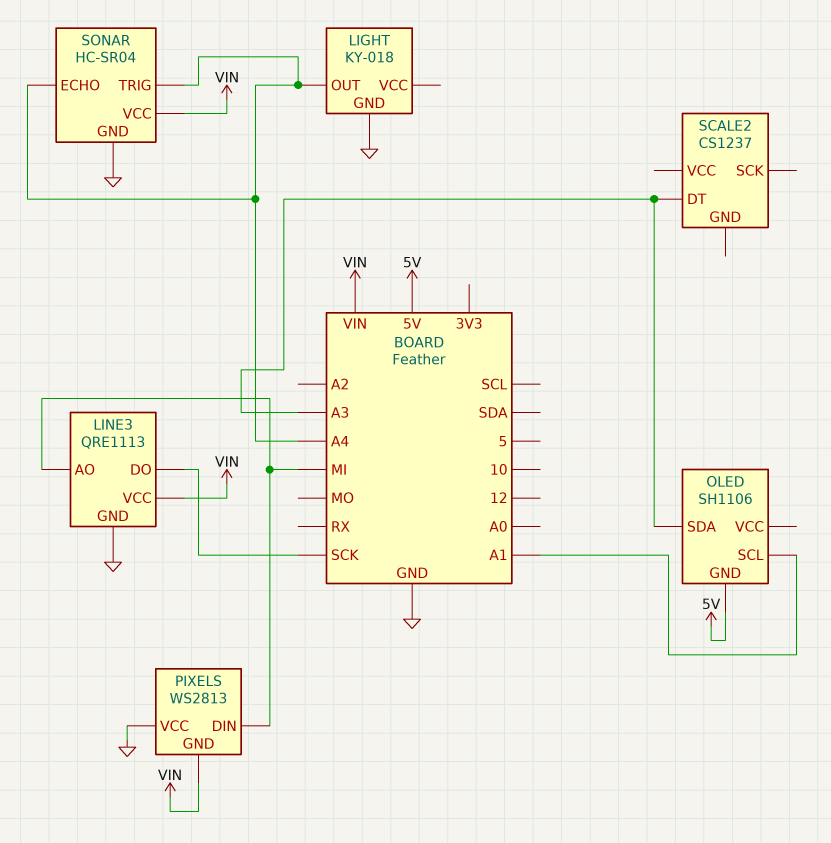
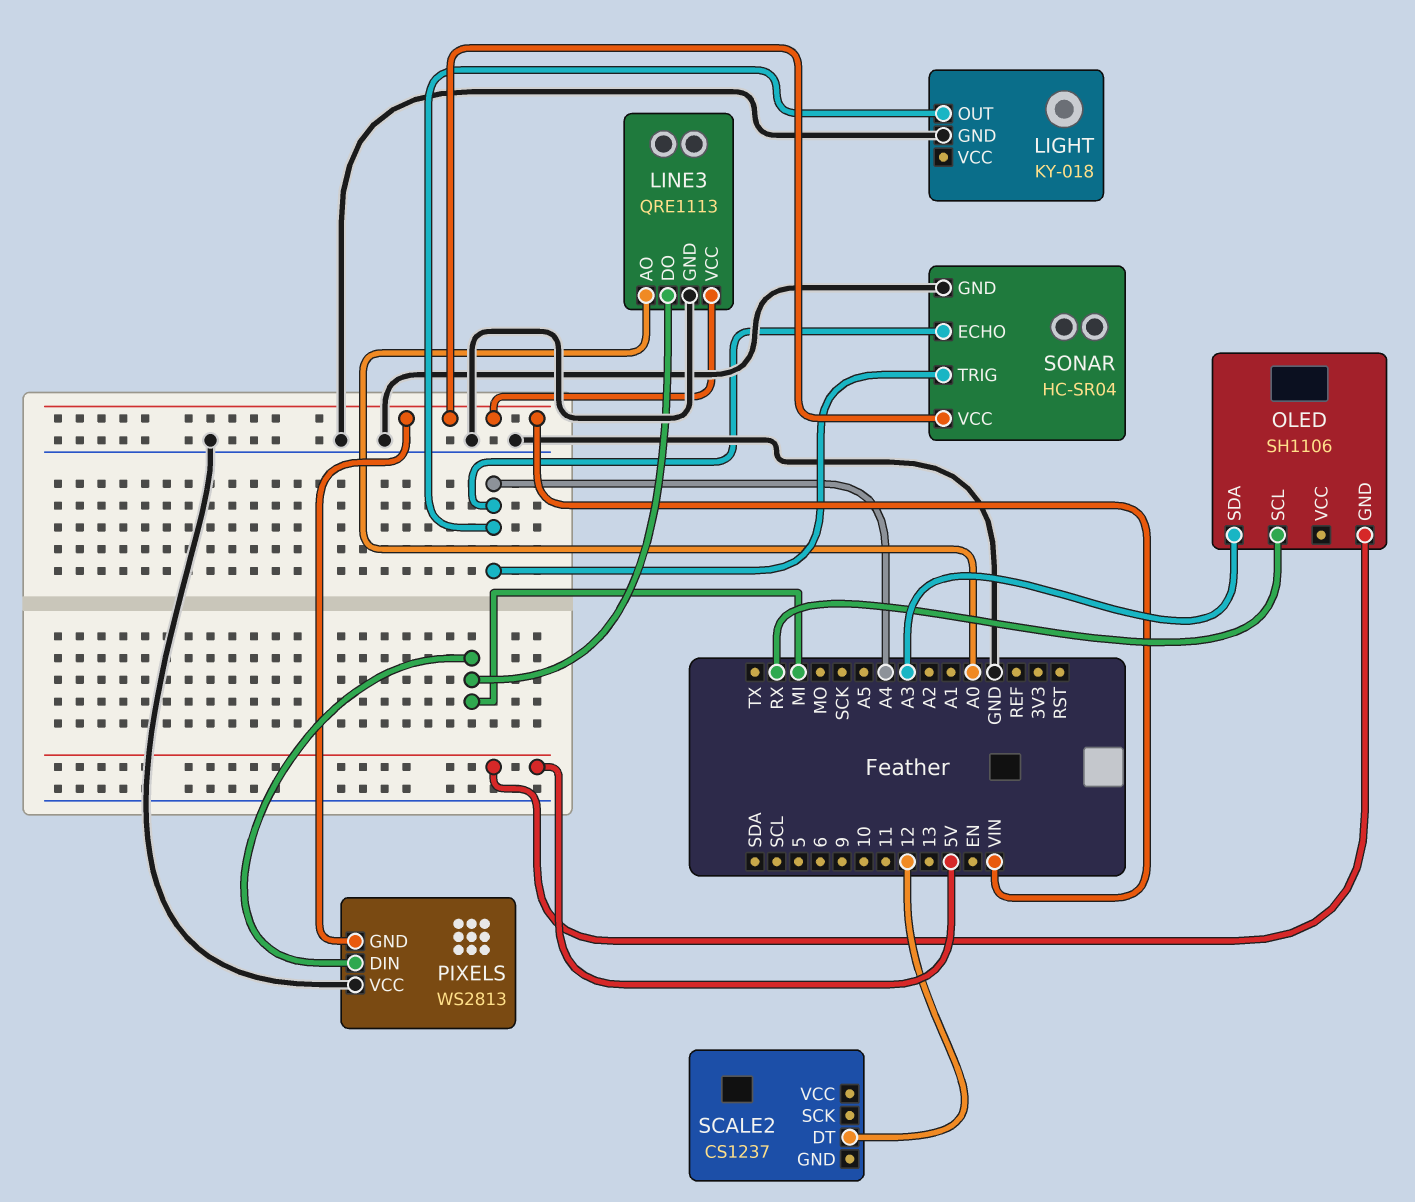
LINE3 pin AO: MI -> A0
LINE3 pin DO: SCK -> MI
OLED pin SCL: A1 -> RX
SCALE2 pin DT: A3 -> 12

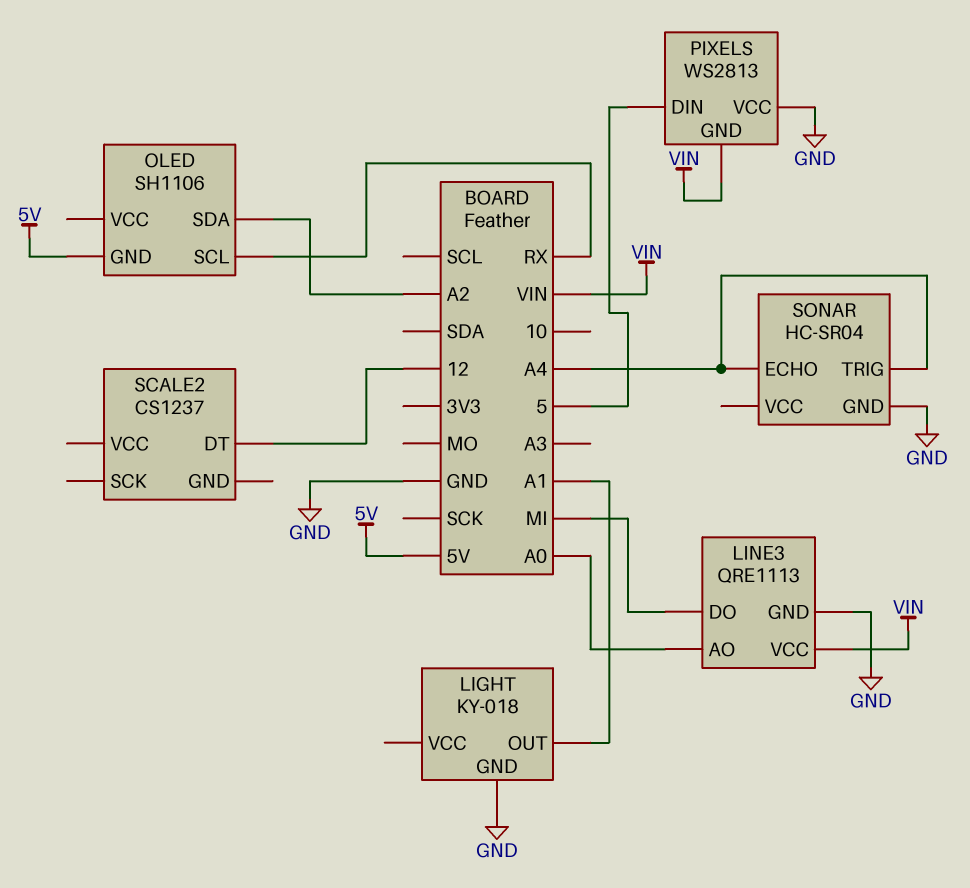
LIGHT pin OUT: A4 -> A1
OLED pin SDA: A3 -> A2
PIXELS pin DIN: MI -> 5
SONAR pin VCC: VIN -> none

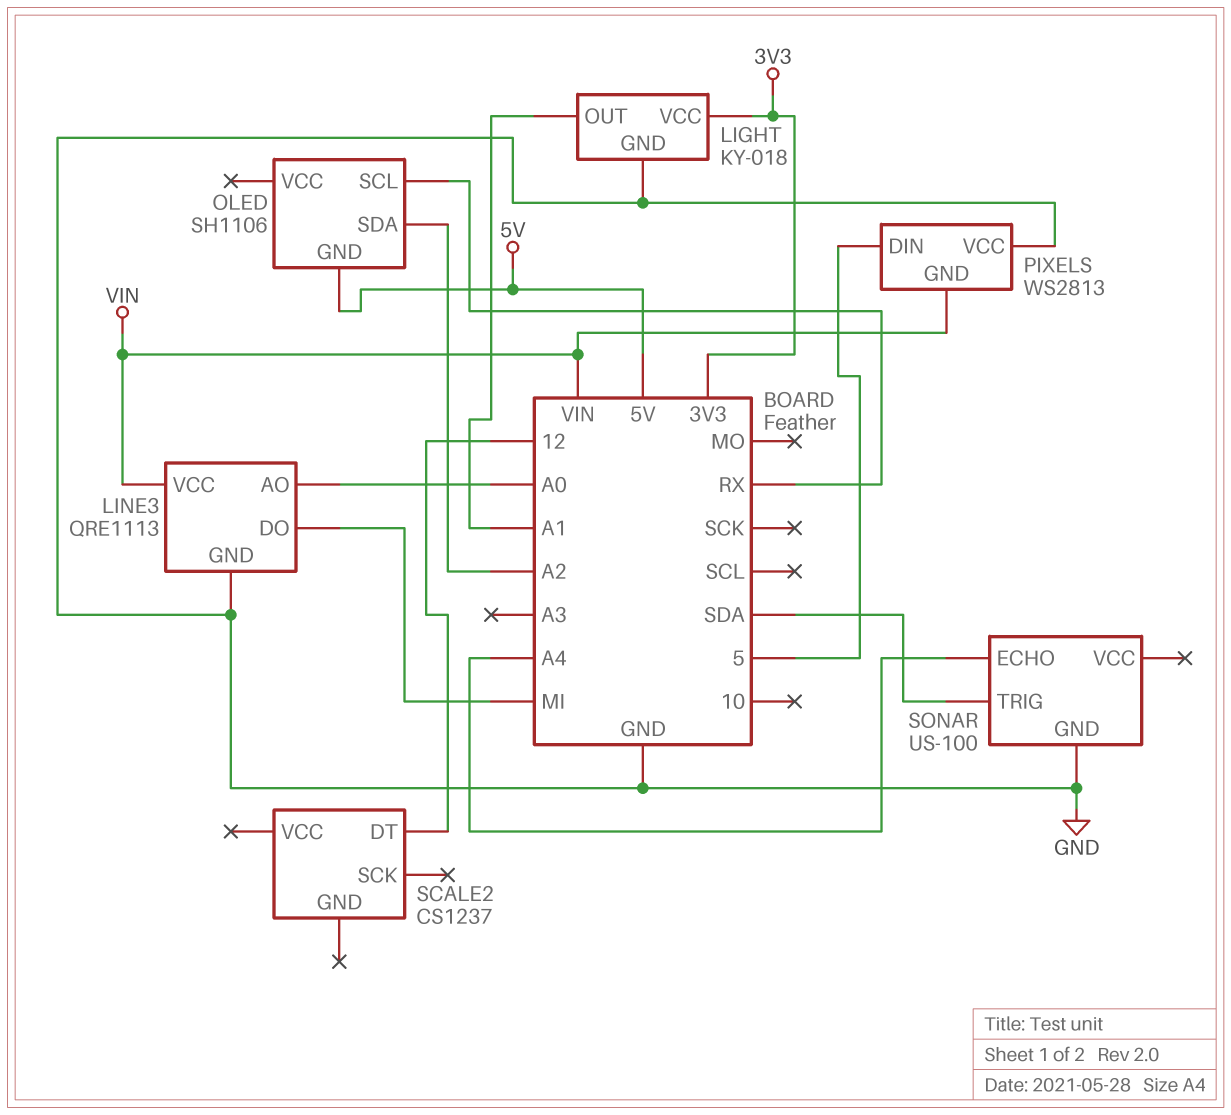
LIGHT pin VCC: none -> 3V3
SONAR: HC-SR04 -> US-100
SONAR pin TRIG: A4 -> SDA

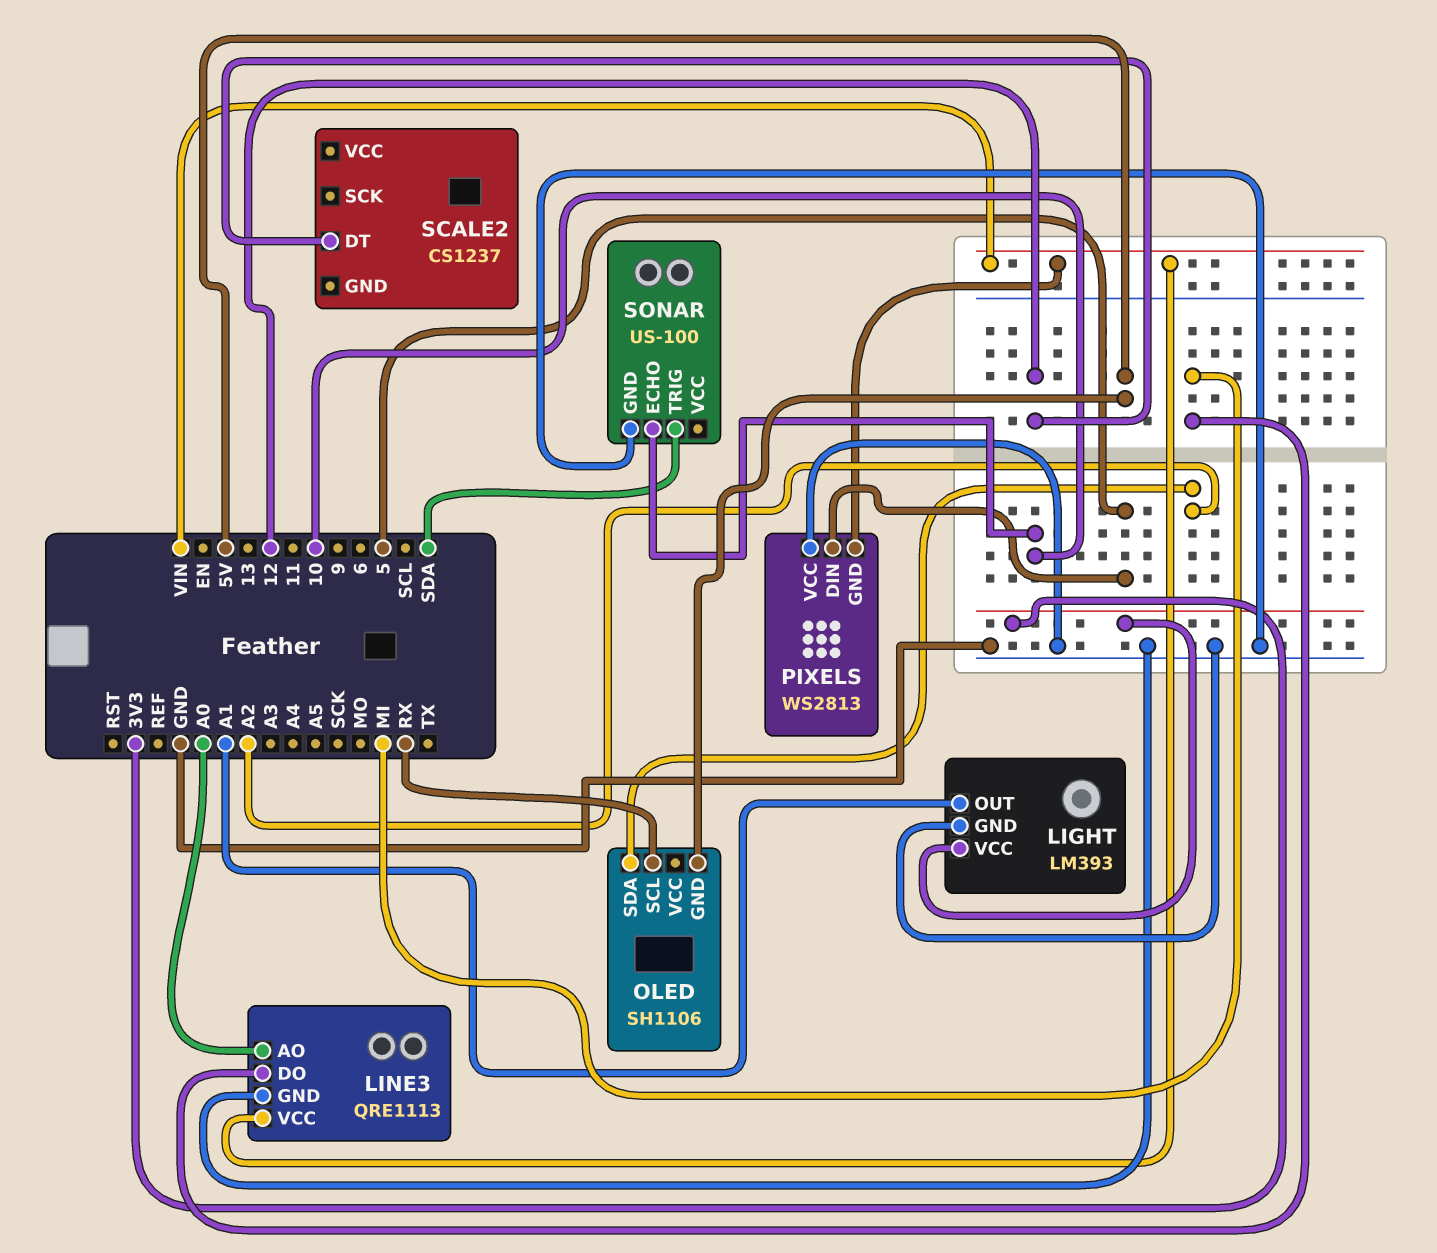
LIGHT: KY-018 -> LM393
SONAR pin ECHO: A4 -> 10

